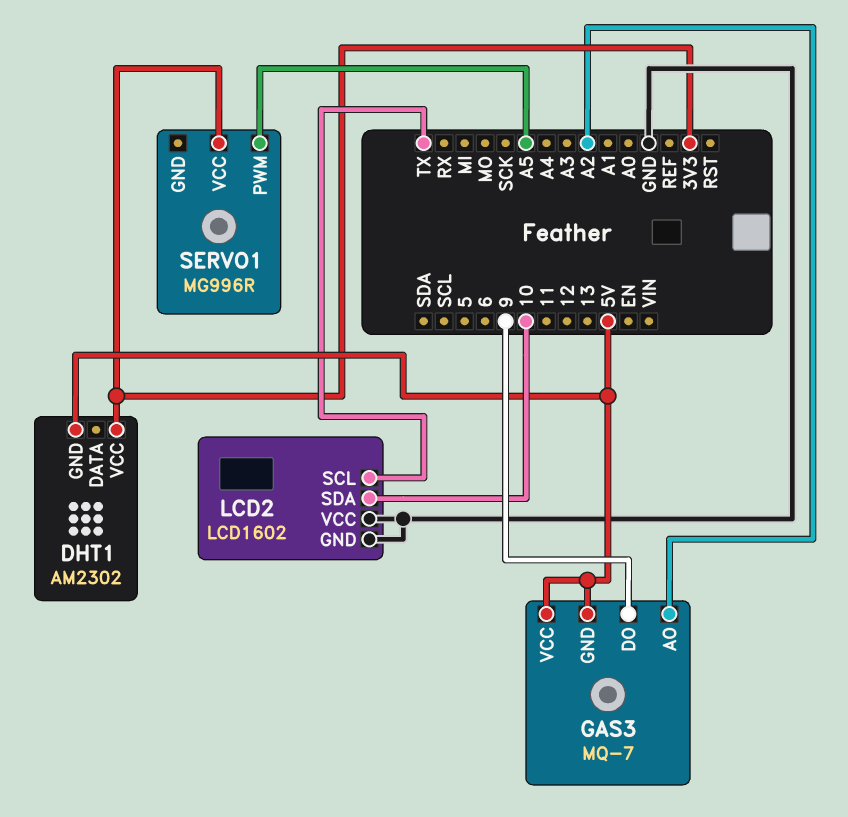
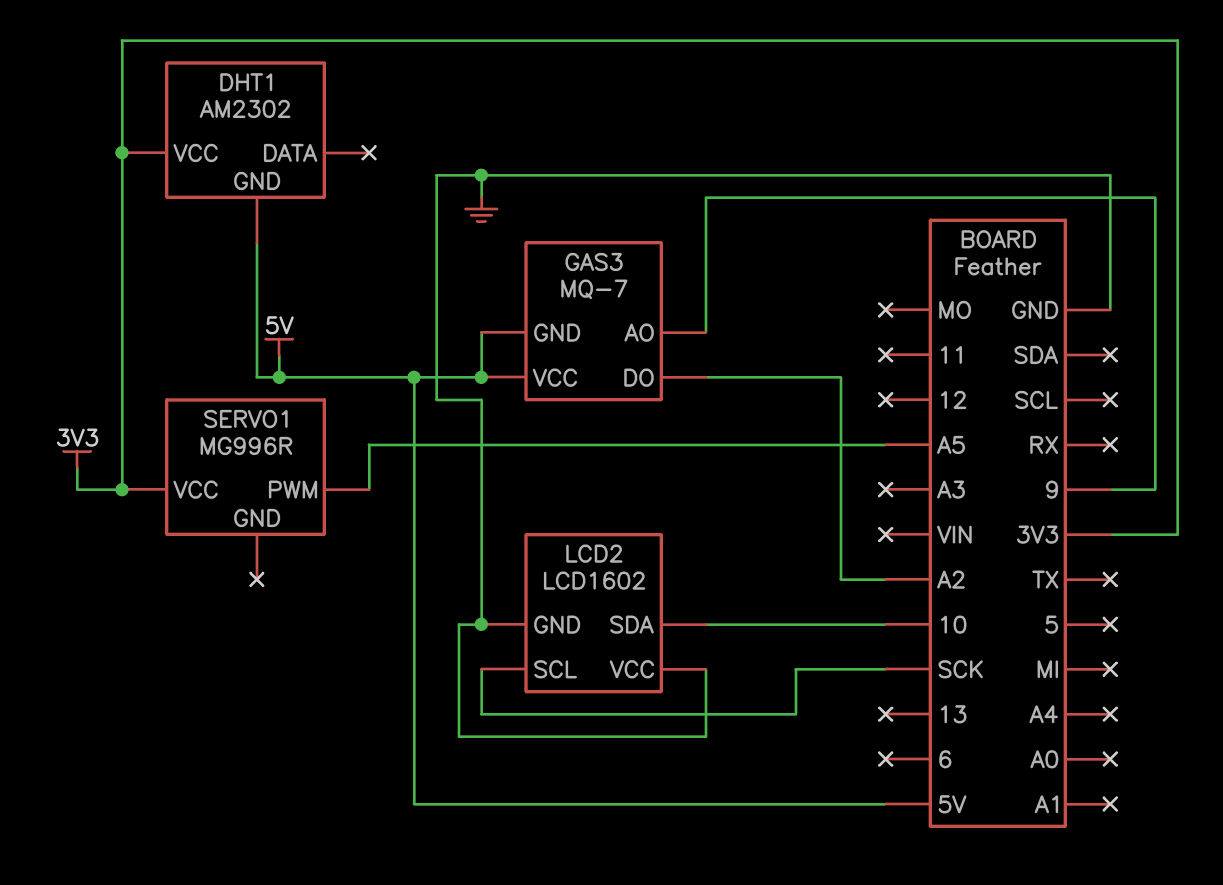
GAS3 pin AO: A2 -> 9
GAS3 pin DO: 9 -> A2
LCD2 pin SCL: TX -> SCK

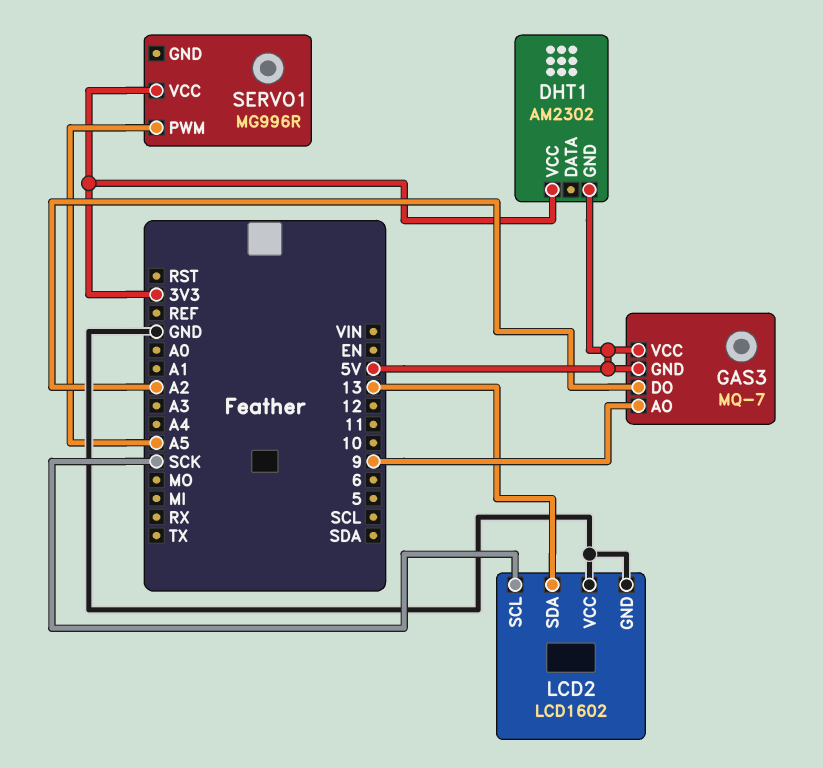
LCD2 pin SDA: 10 -> 13

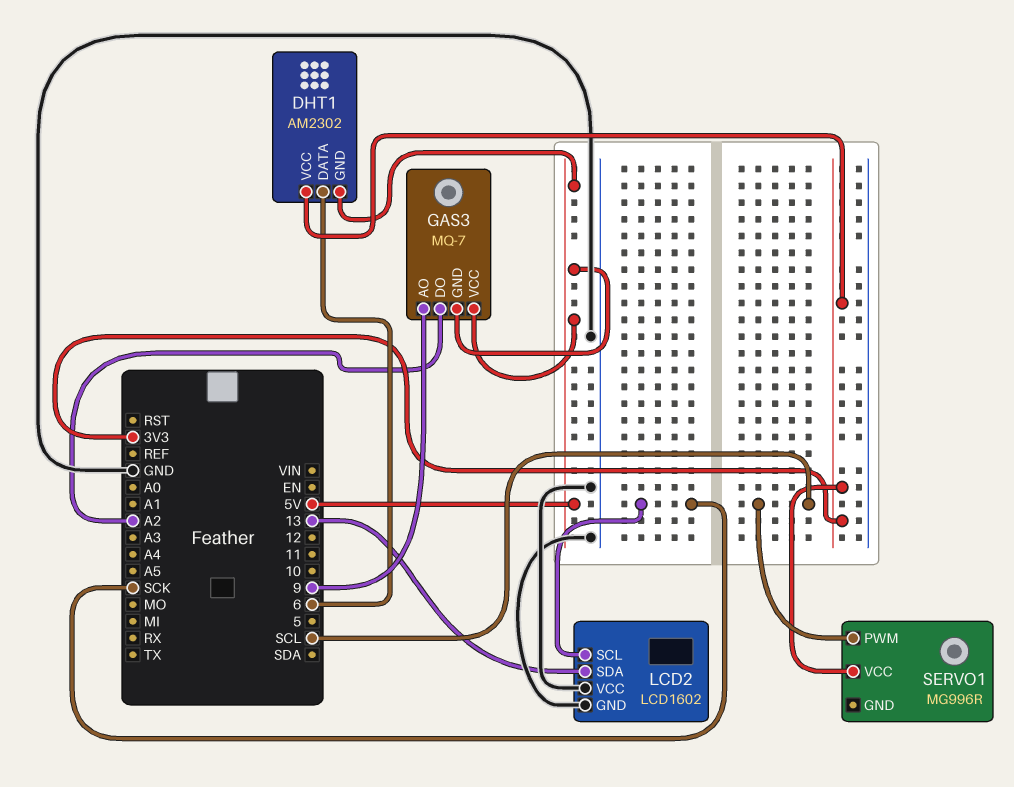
DHT1 pin DATA: none -> 6
SERVO1 pin PWM: A5 -> SCL

